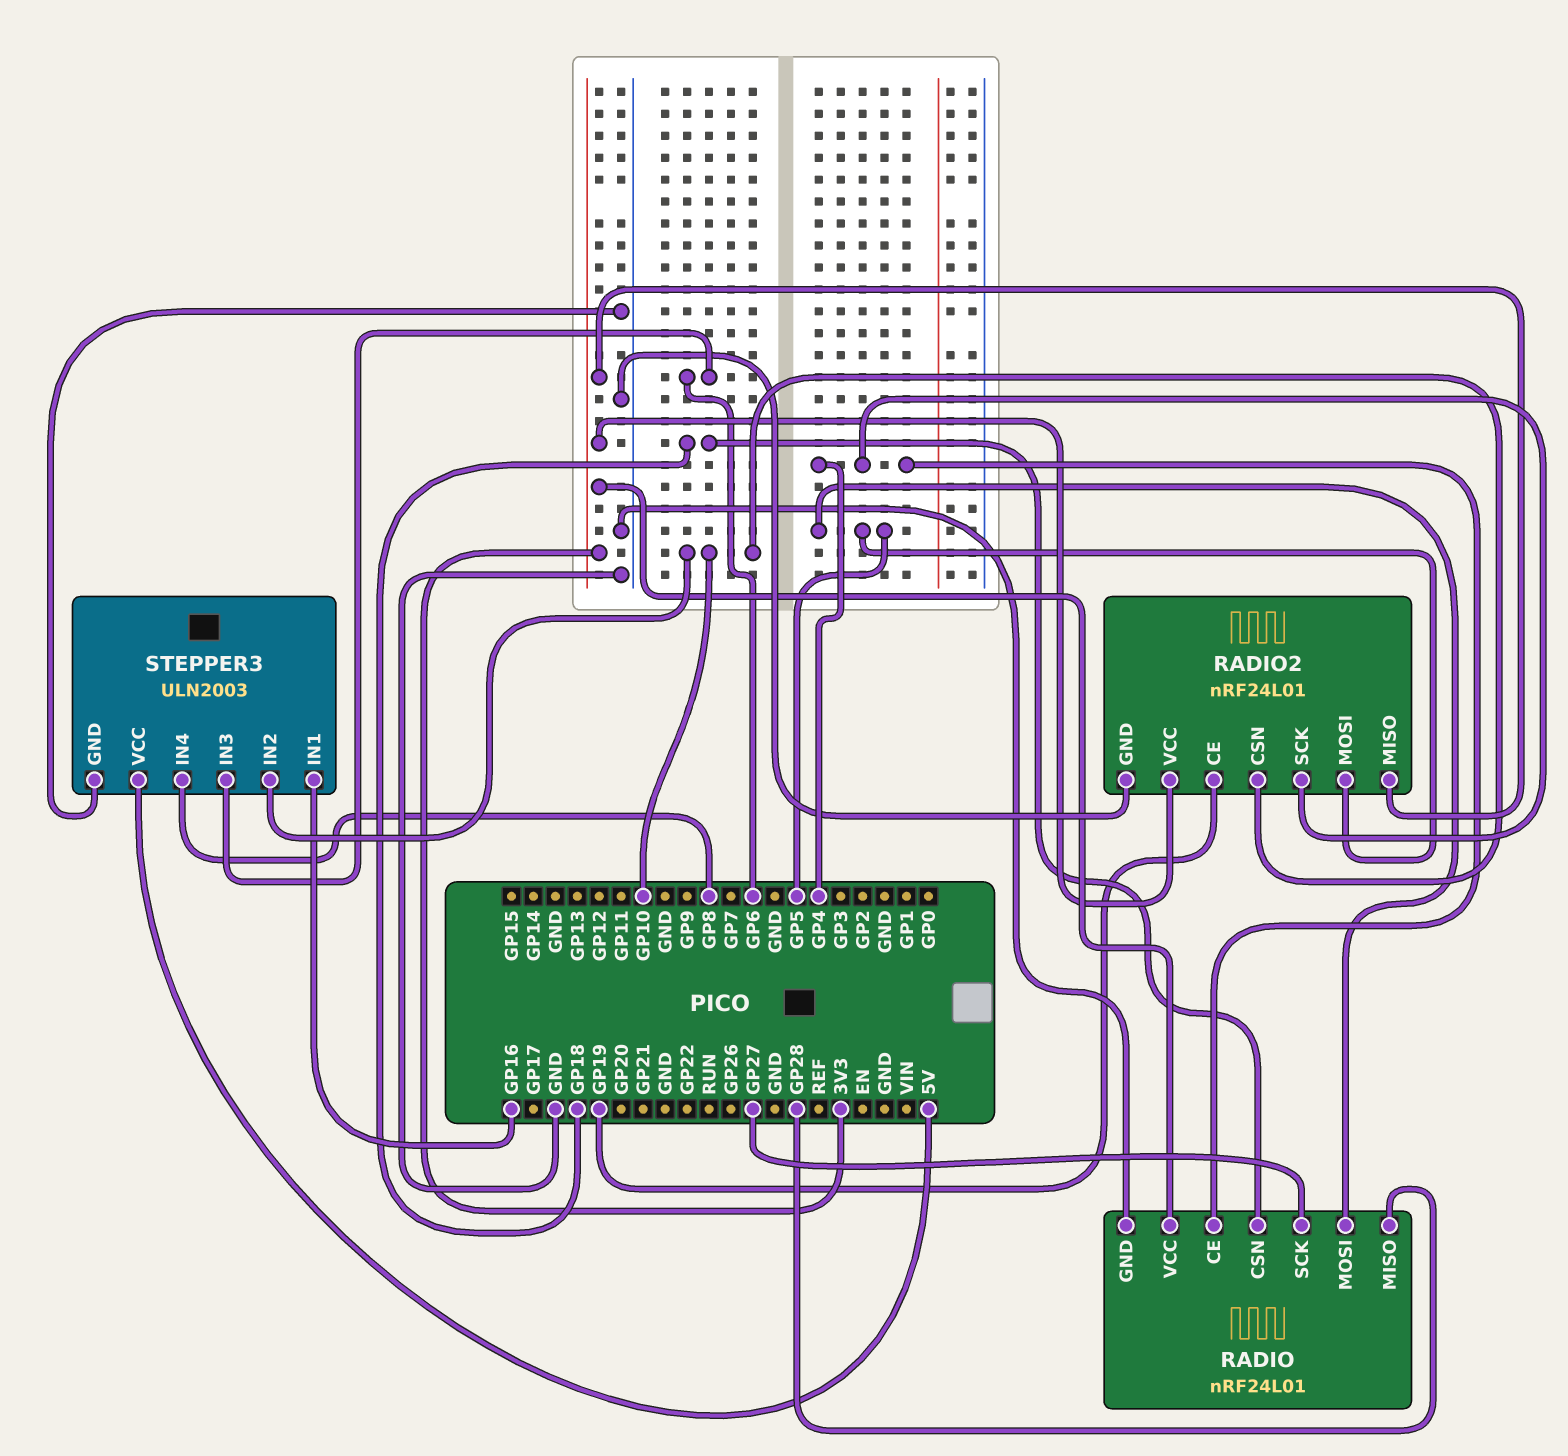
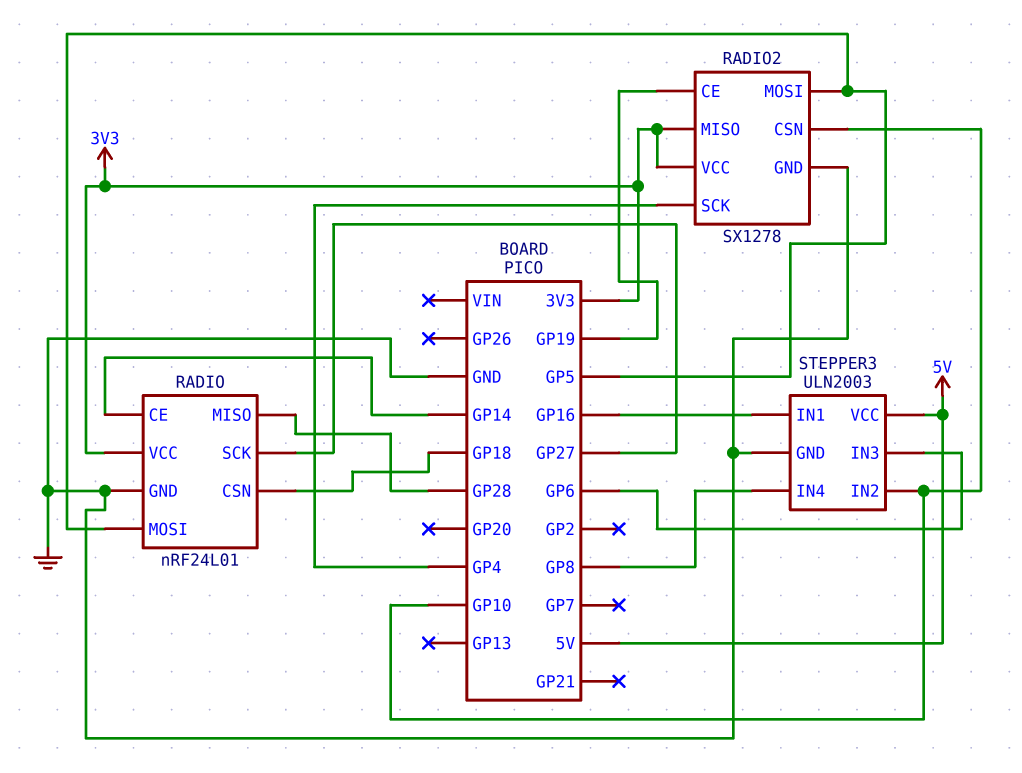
RADIO pin CE: GP4 -> GP14
RADIO2: nRF24L01 -> SX1278

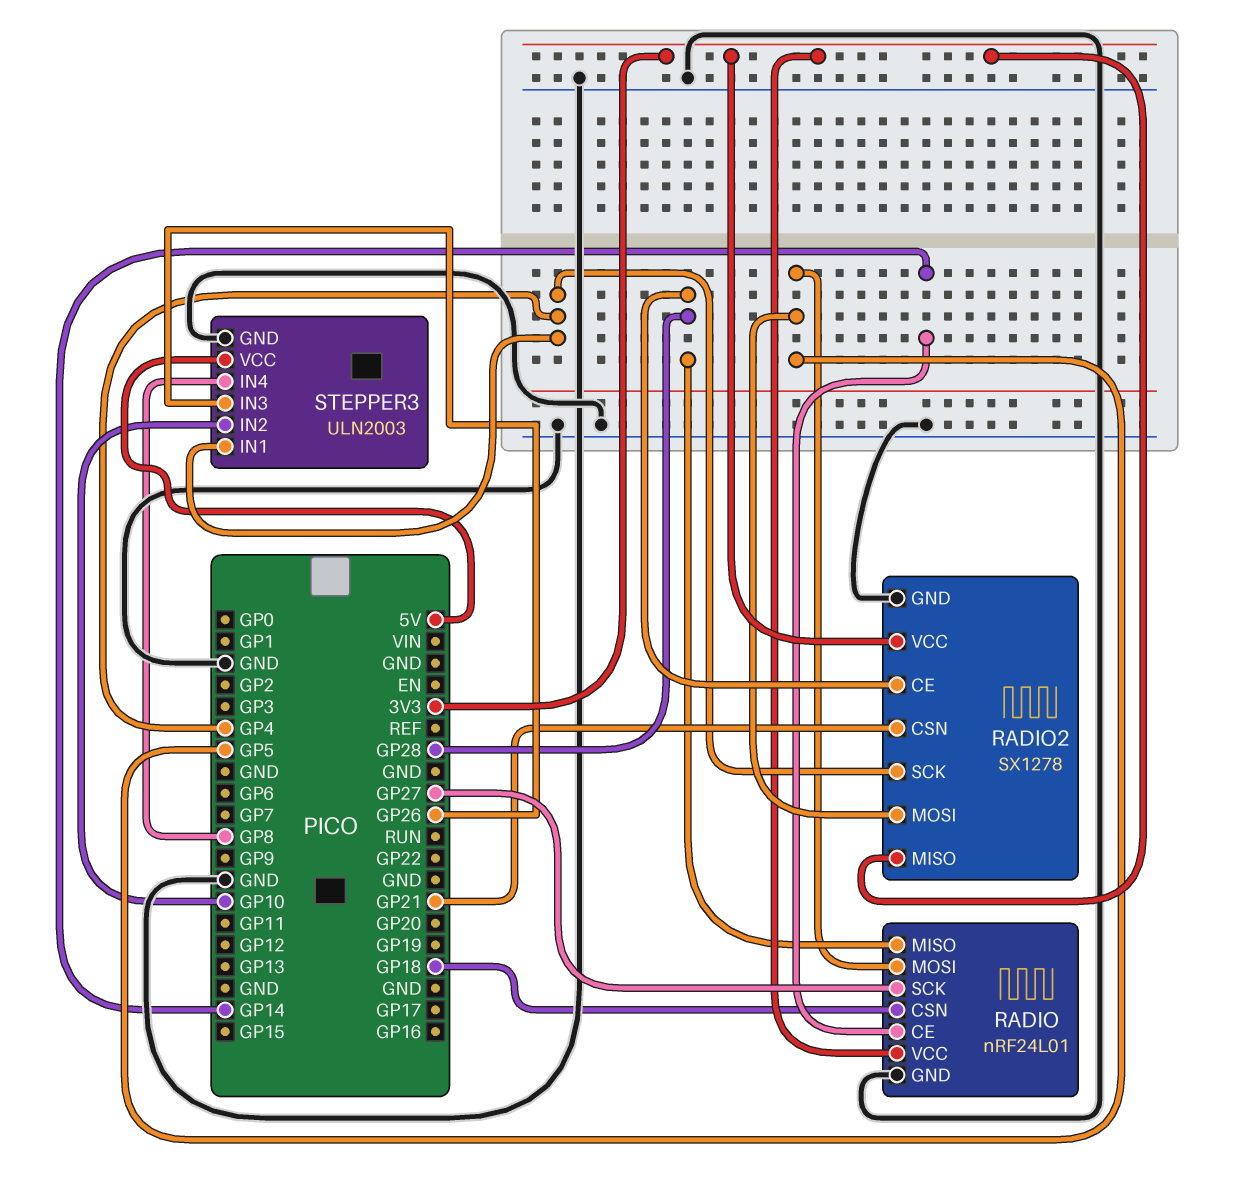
RADIO2 pin CE: GP19 -> GP28
RADIO2 pin CSN: GP10 -> GP21
STEPPER3 pin IN1: GP16 -> GP4
STEPPER3 pin IN3: GP6 -> GP26

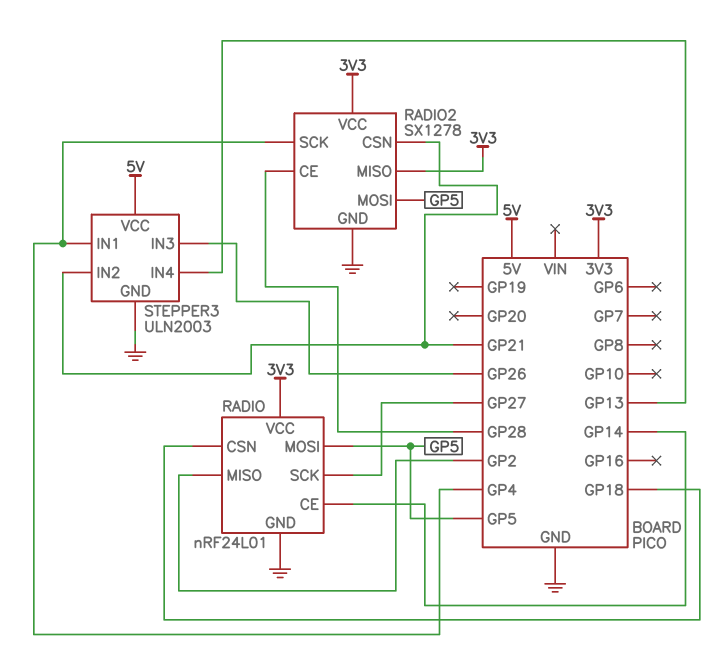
RADIO pin MISO: GP28 -> GP2
STEPPER3 pin IN2: GP10 -> GP21
STEPPER3 pin IN4: GP8 -> GP13

